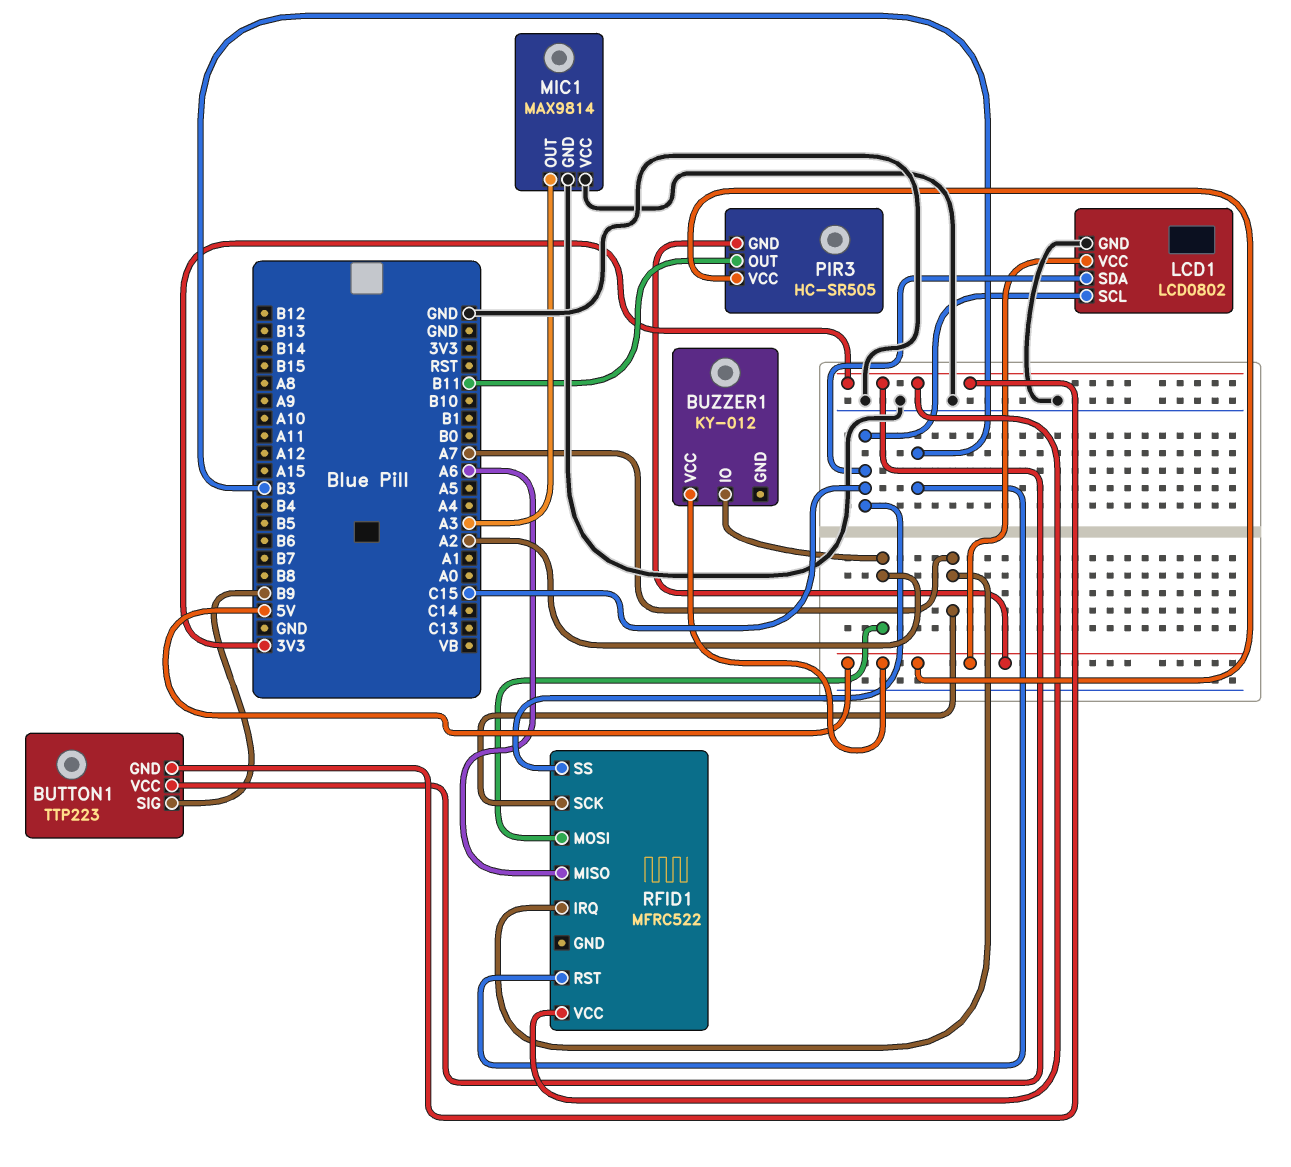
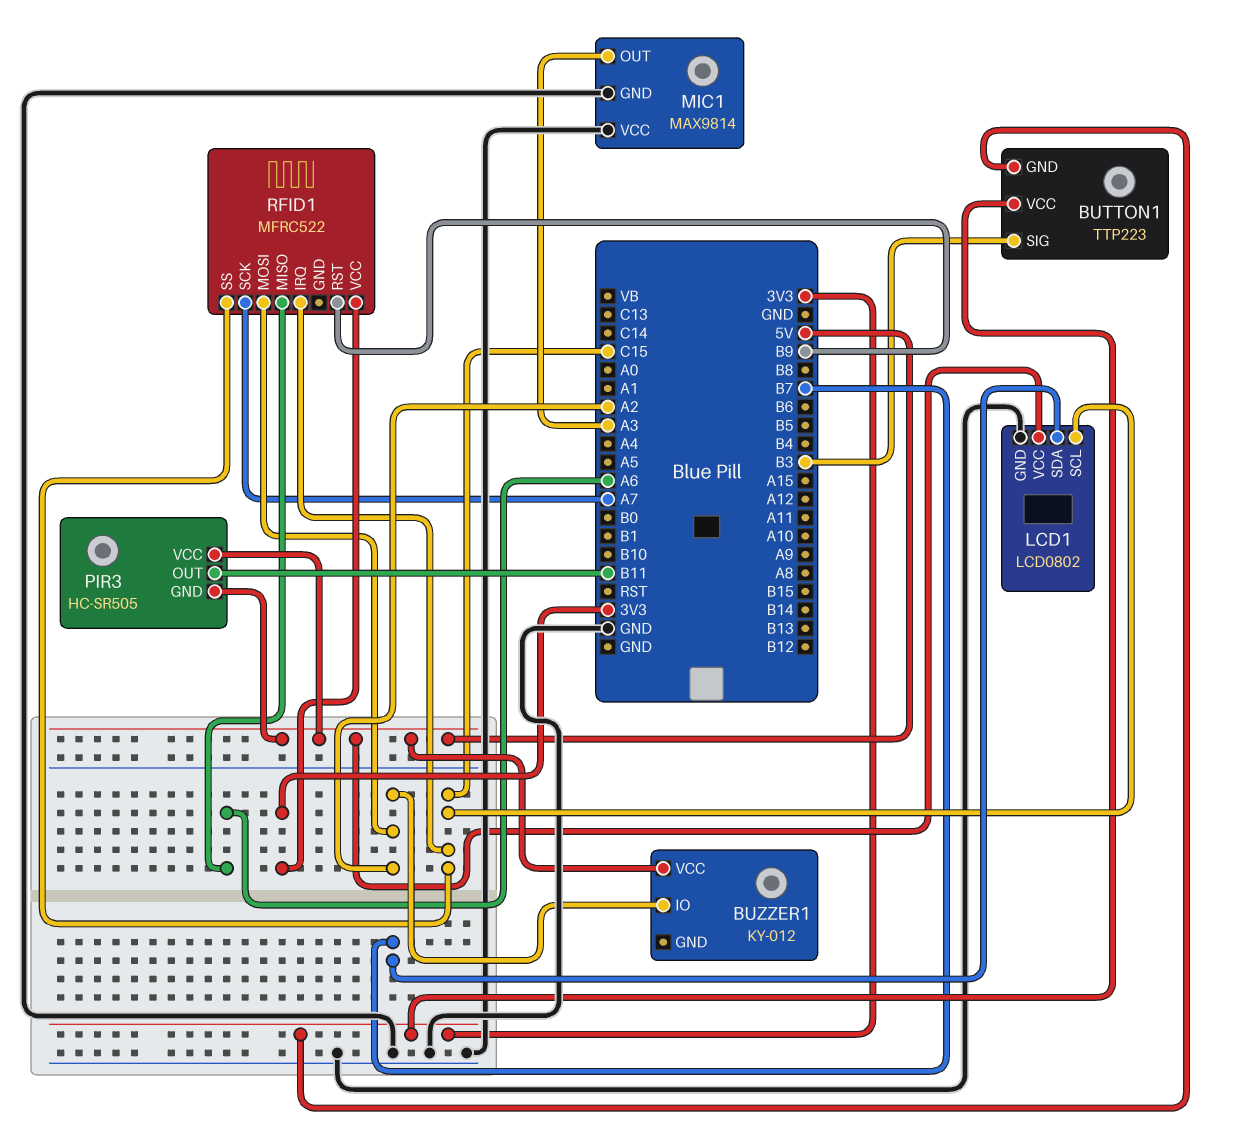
BUTTON1 pin SIG: B9 -> B3
LCD1 pin SDA: C15 -> B7
RFID1 pin IRQ: A7 -> C15
RFID1 pin RST: B3 -> B9

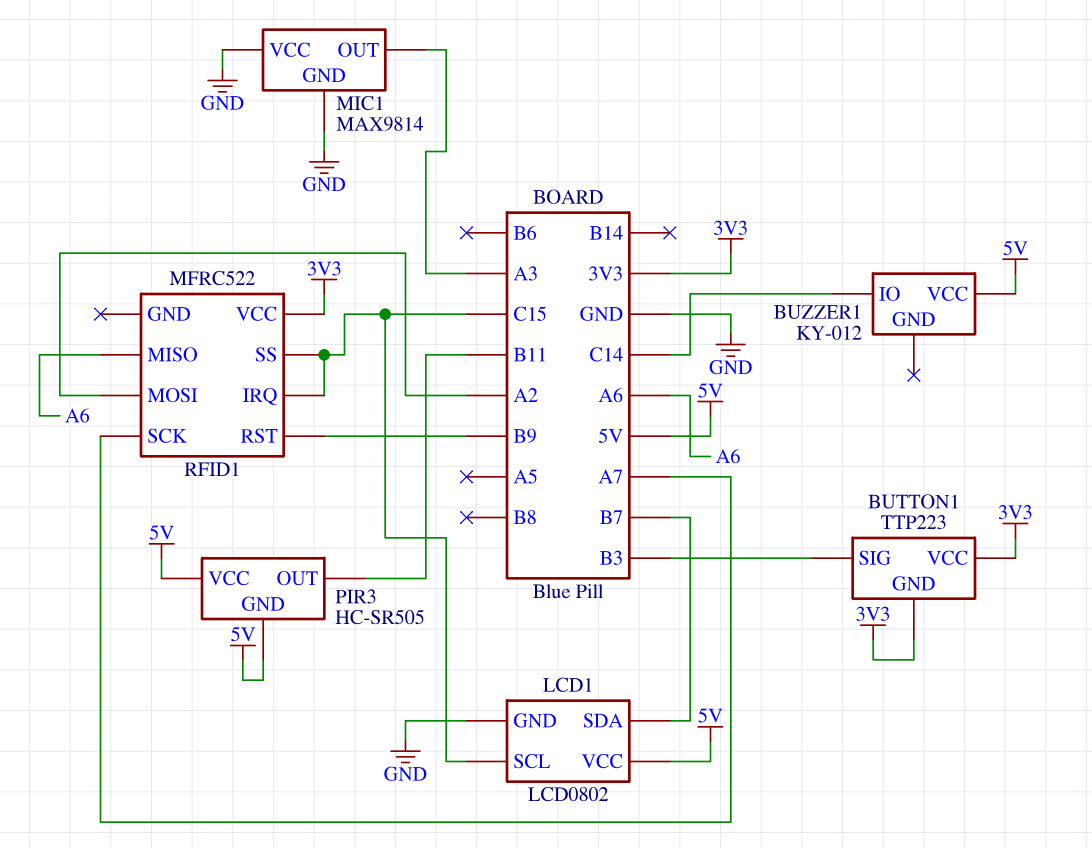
BUZZER1 pin IO: A2 -> C14

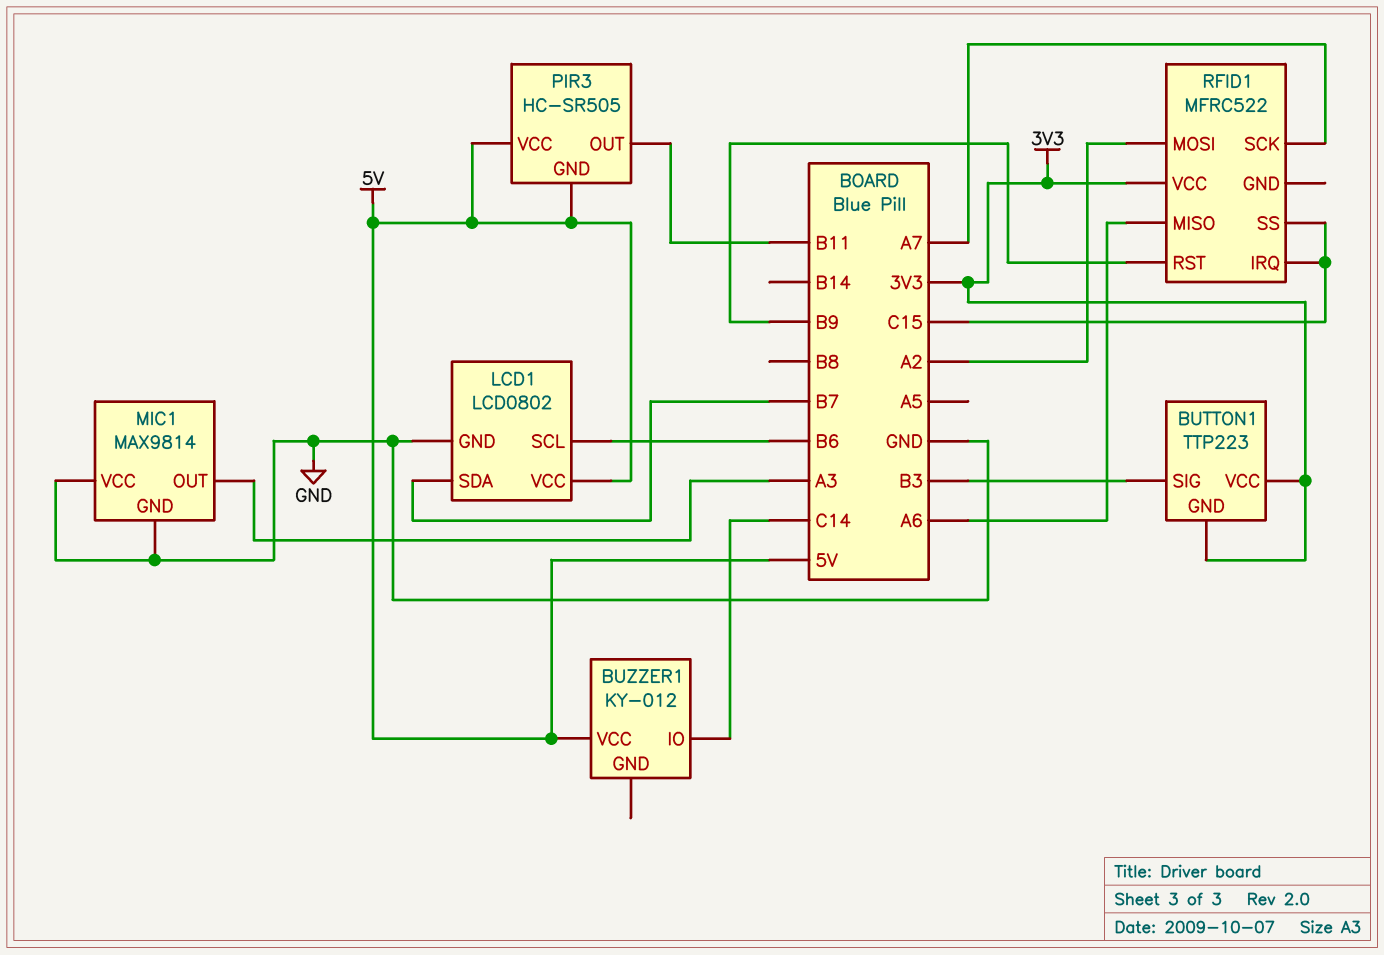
LCD1 pin SCL: C15 -> B6

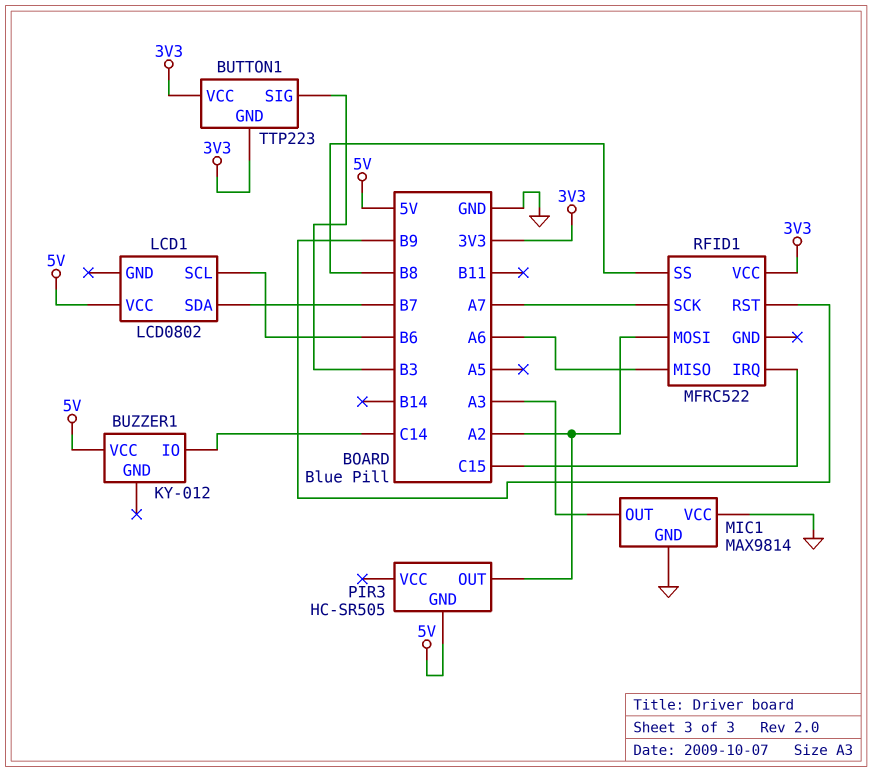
LCD1 pin GND: GND -> none
PIR3 pin OUT: B11 -> A2
PIR3 pin VCC: 5V -> none
RFID1 pin SS: C15 -> B8

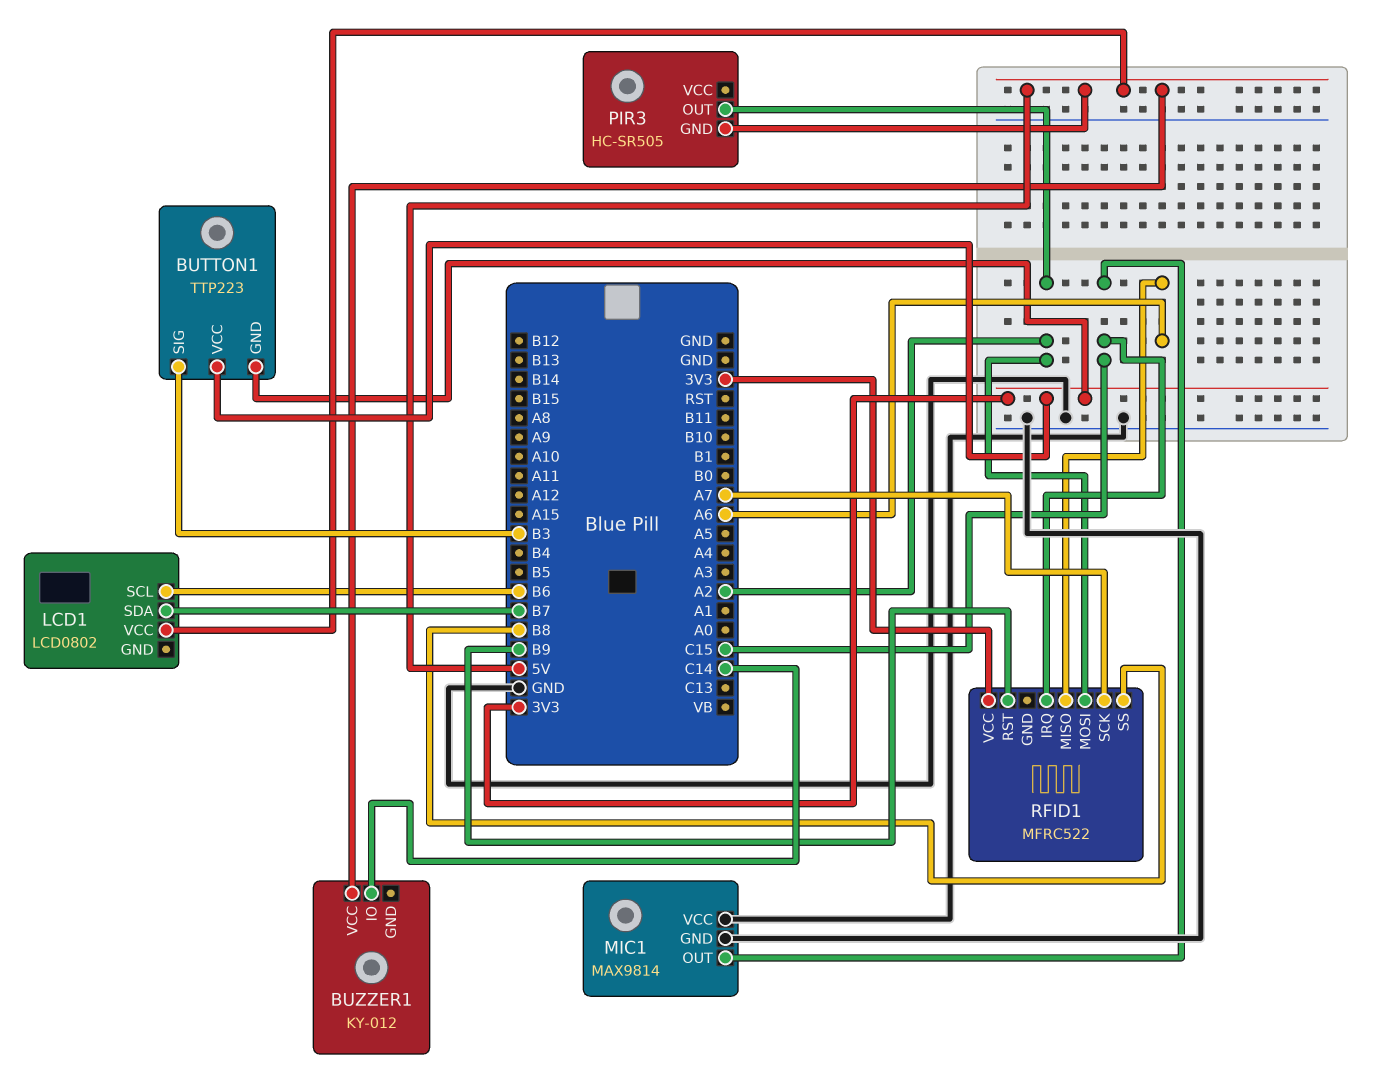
MIC1 pin OUT: A3 -> C15

